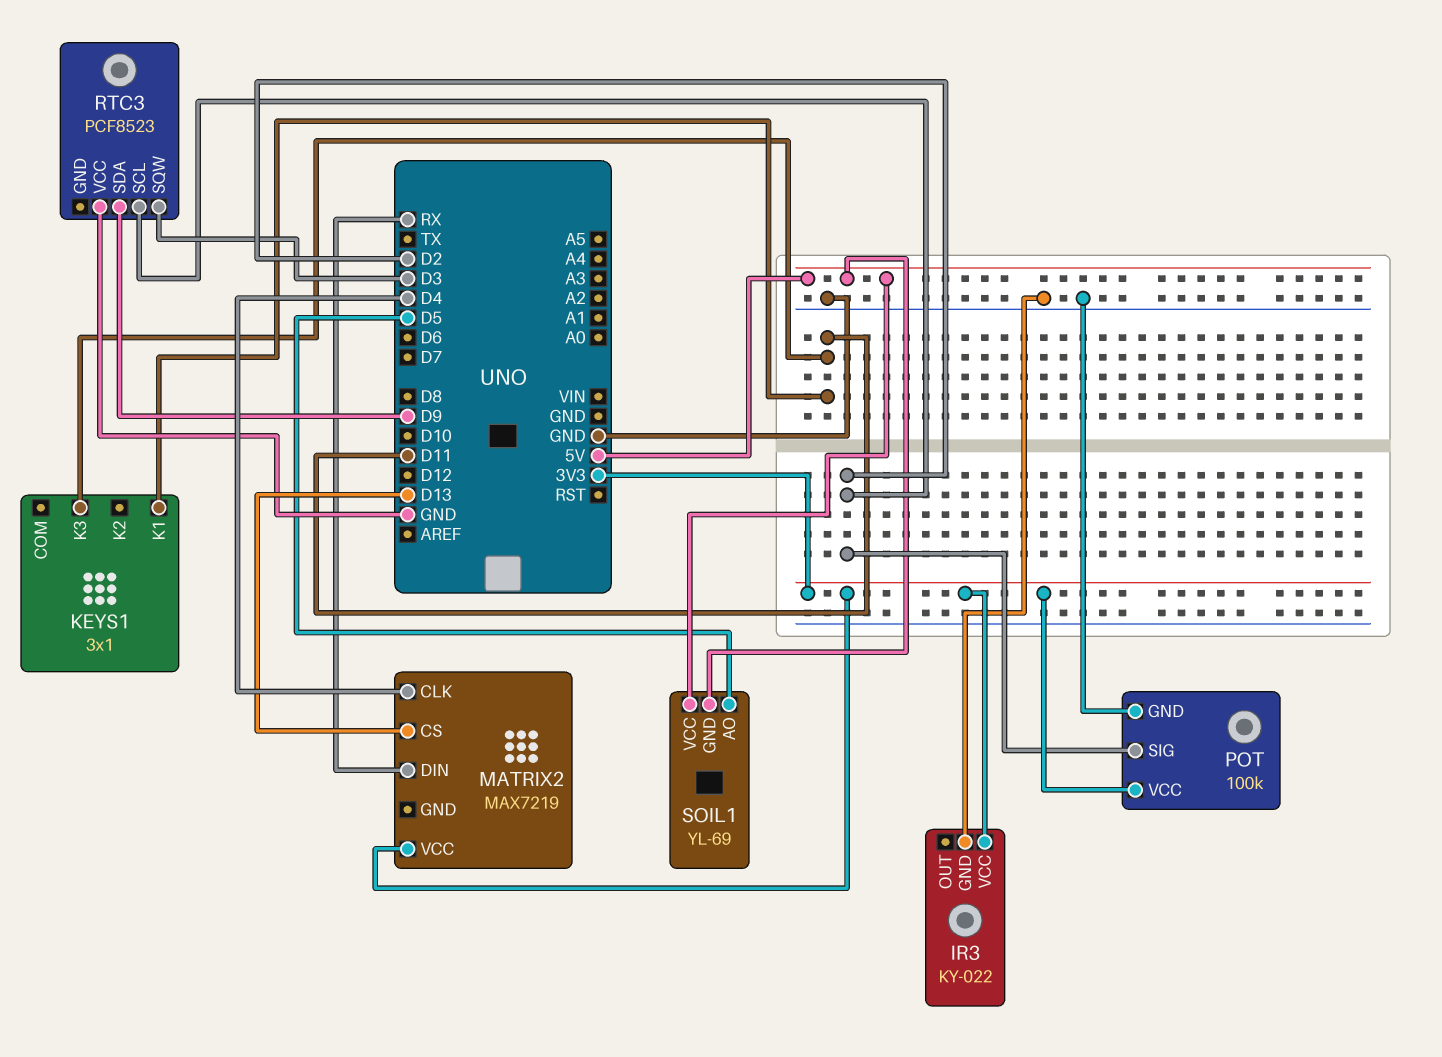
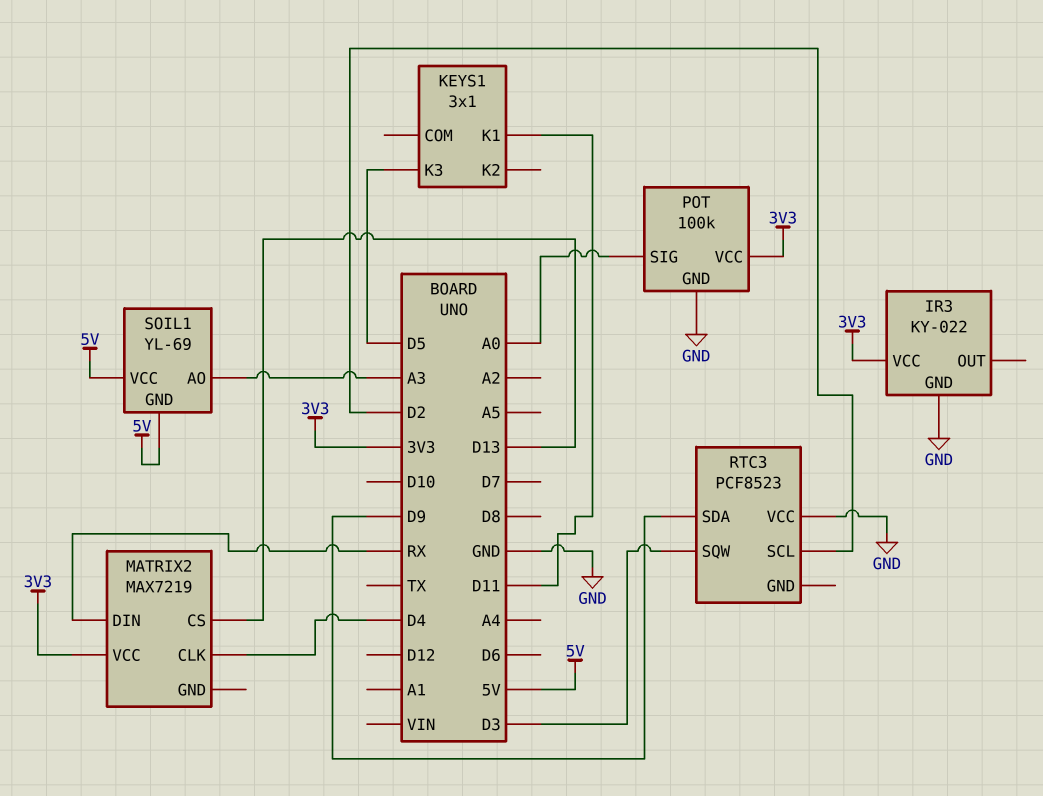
KEYS1 pin K3: D11 -> D5
POT pin SIG: D2 -> A0
SOIL1 pin AO: D5 -> A3

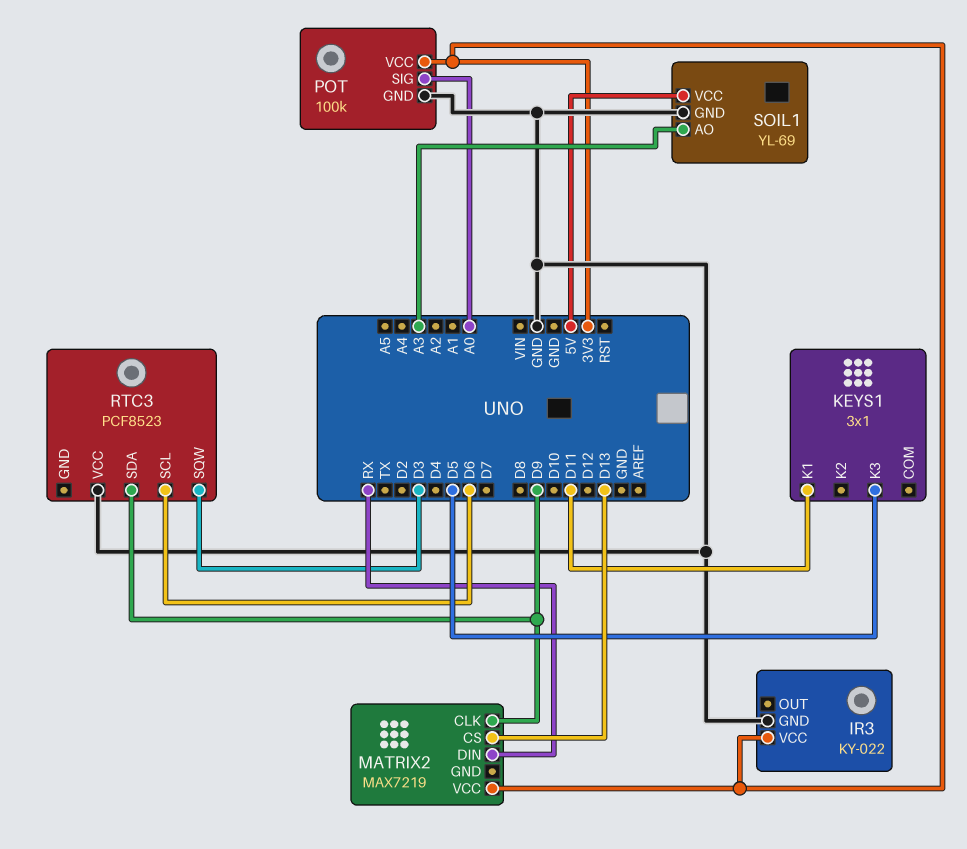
MATRIX2 pin CLK: D4 -> D9
RTC3 pin SCL: D2 -> D6
SOIL1 pin GND: 5V -> GND

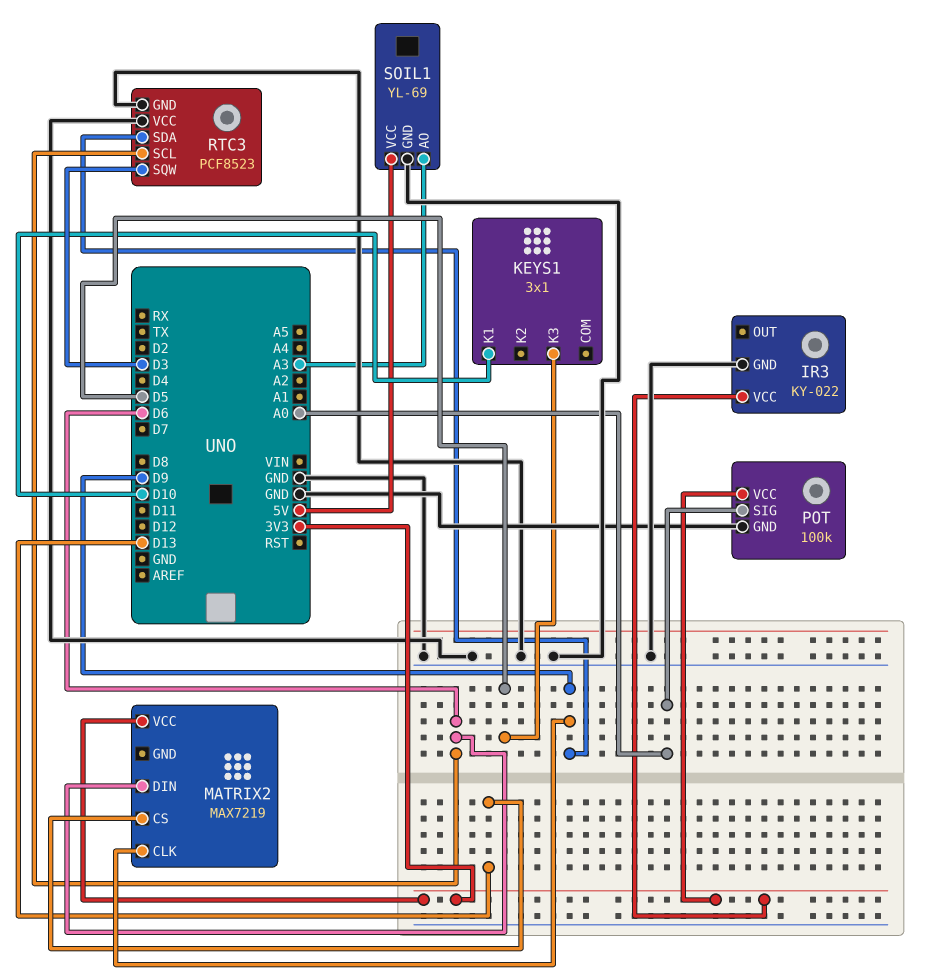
KEYS1 pin K1: D11 -> D10
MATRIX2 pin DIN: RX -> D6
RTC3 pin GND: none -> GND

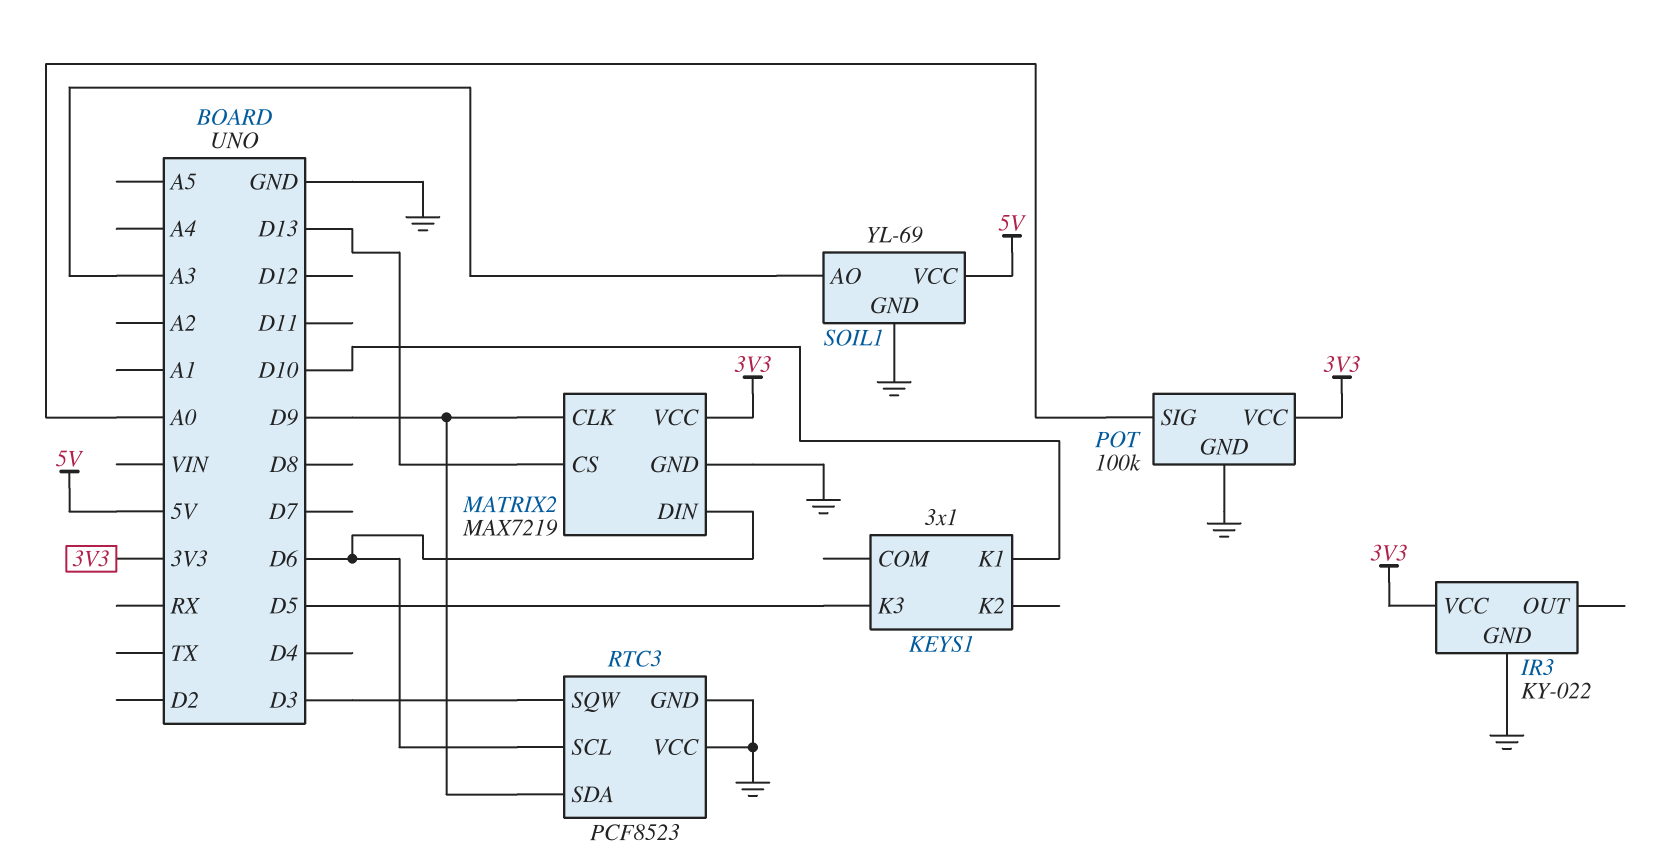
MATRIX2 pin GND: none -> GND

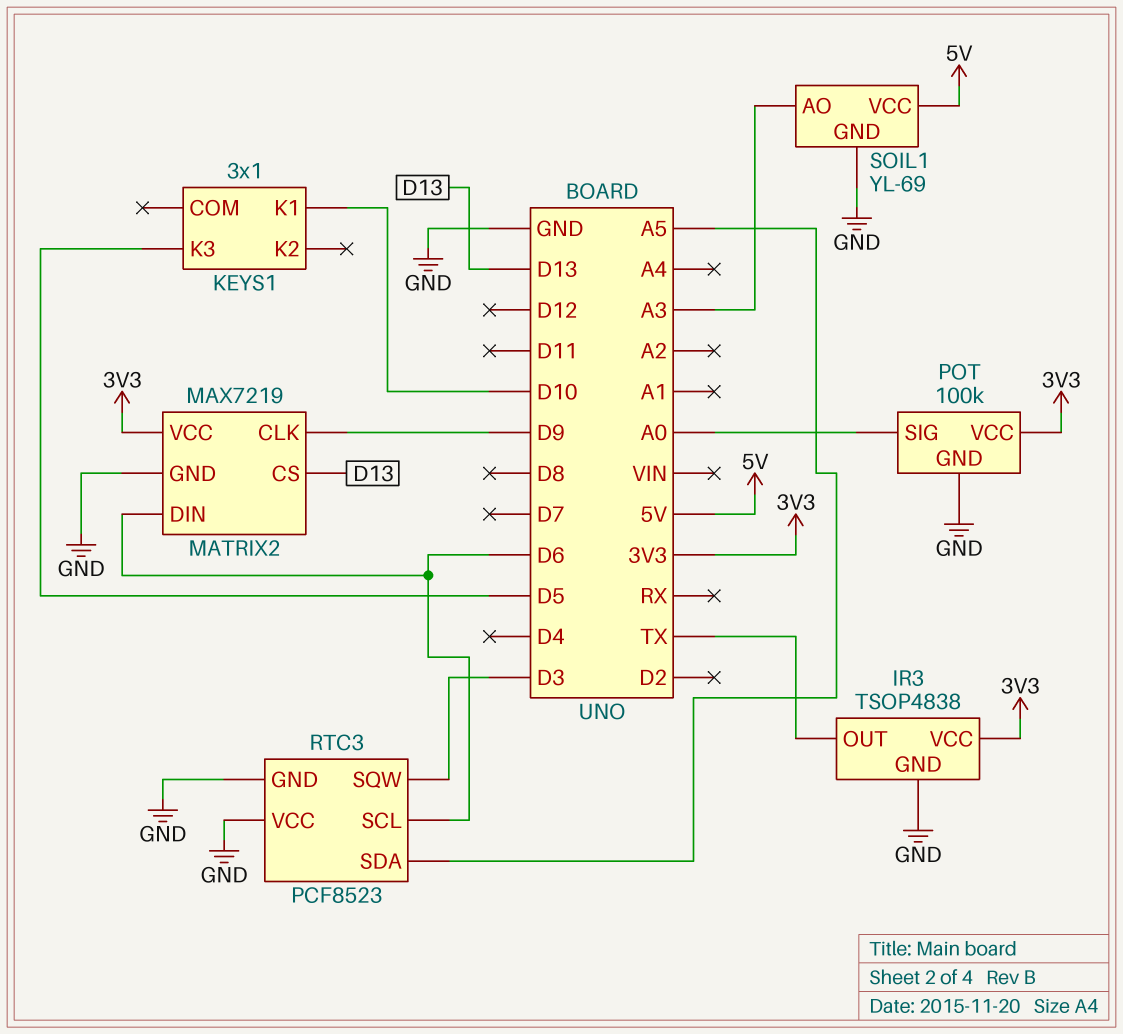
IR3: KY-022 -> TSOP4838
IR3 pin OUT: none -> TX
RTC3 pin SDA: D9 -> A5

